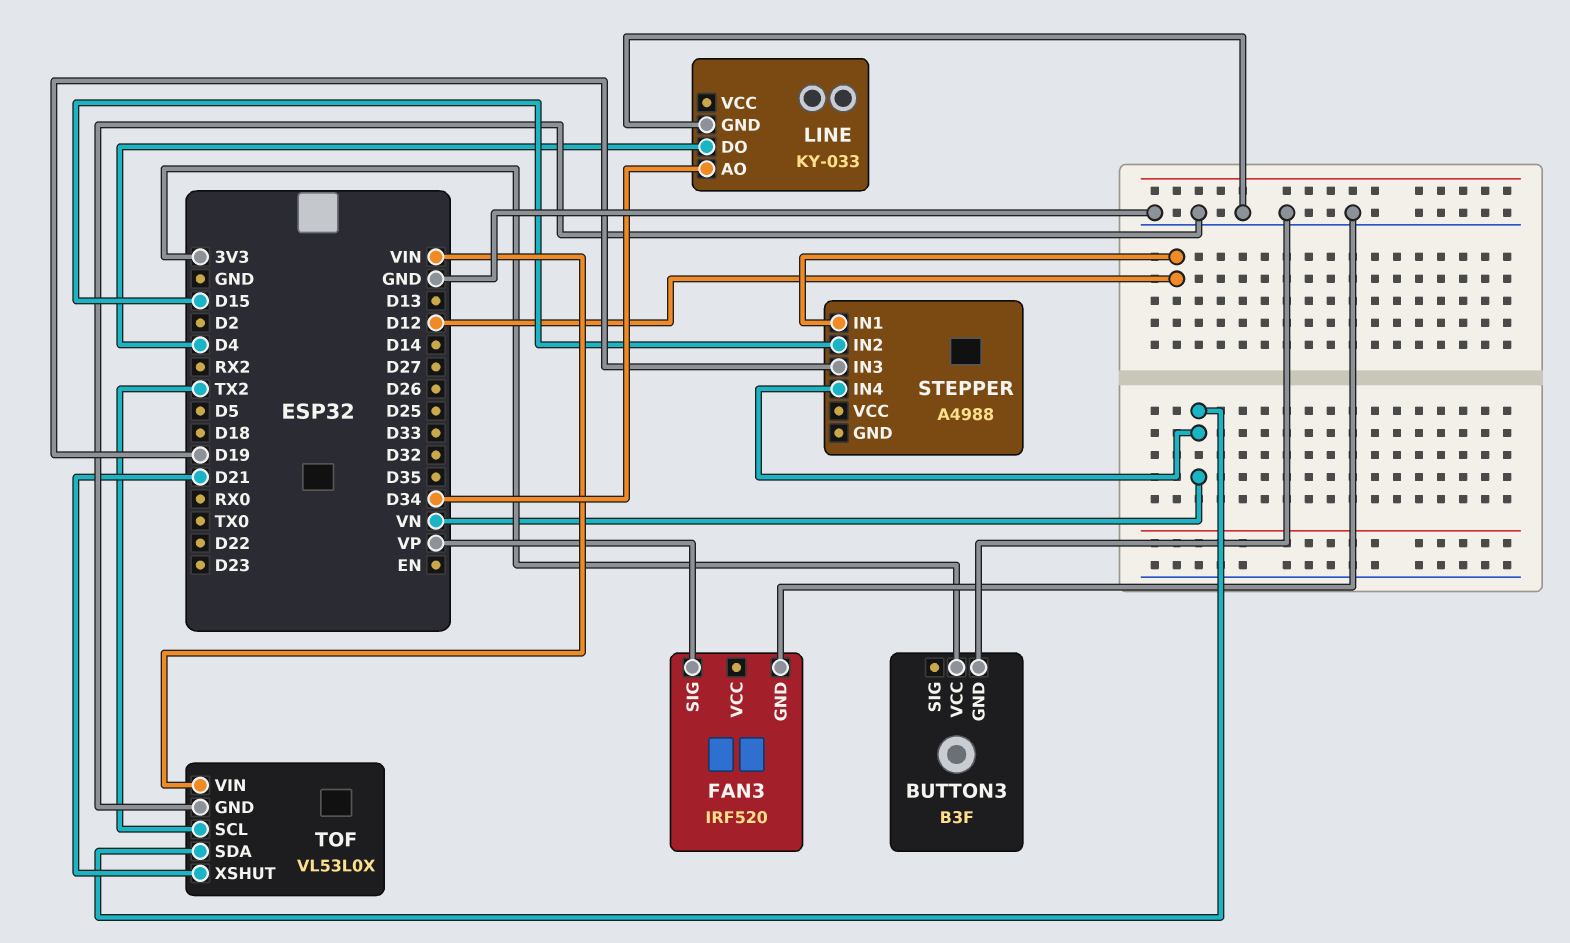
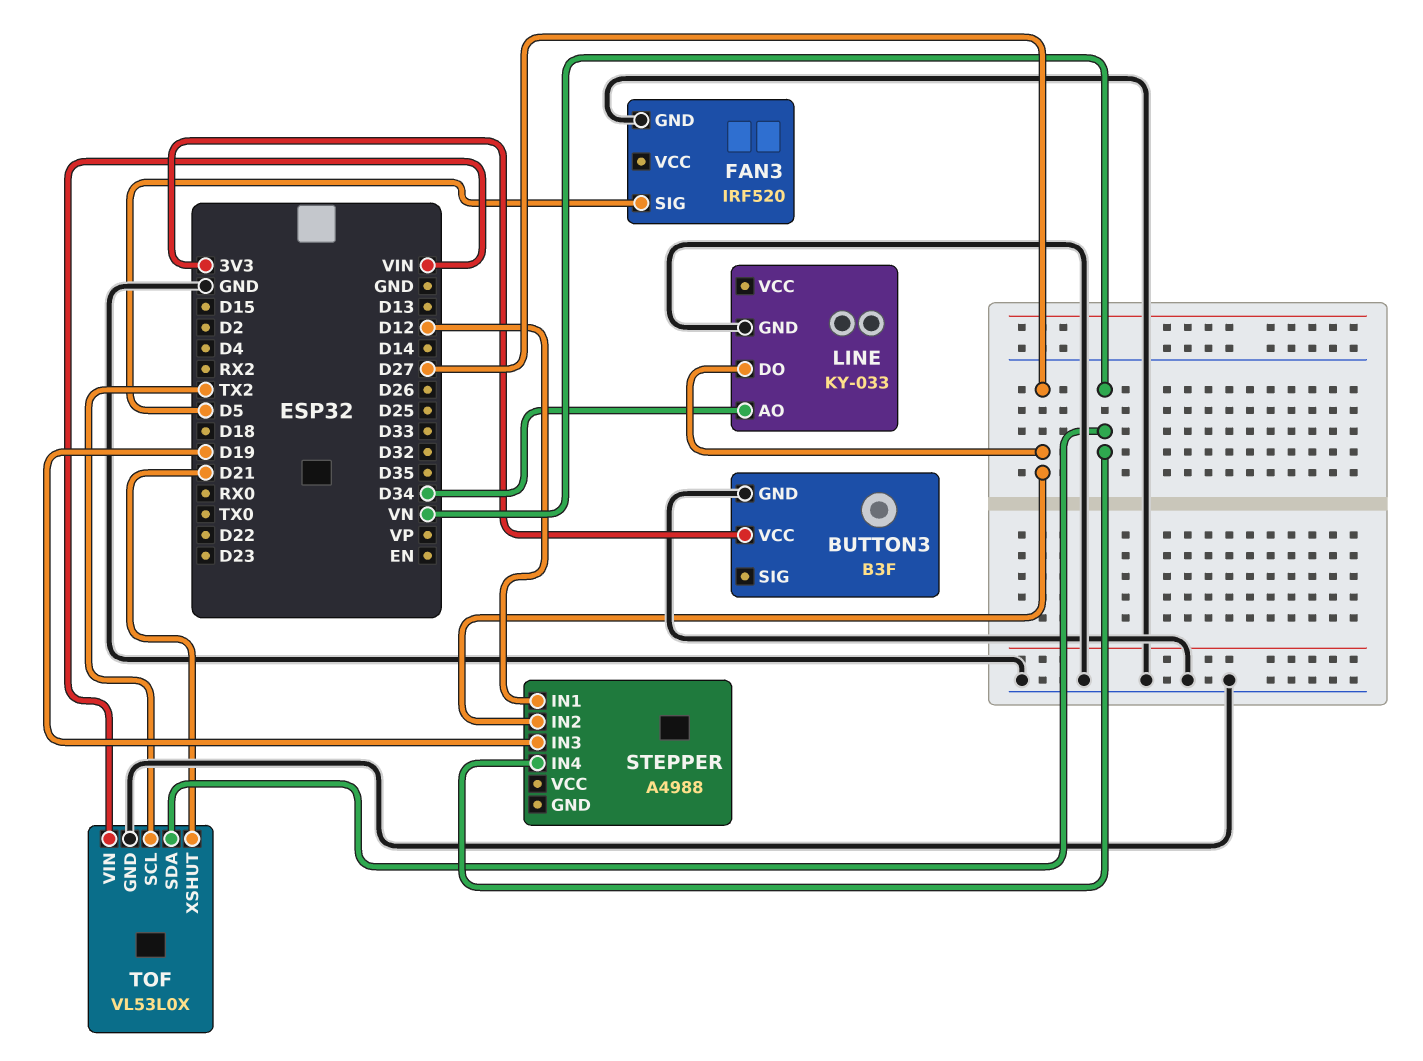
FAN3 pin SIG: VP -> D5
LINE pin DO: D4 -> D27
STEPPER pin IN2: D15 -> D27

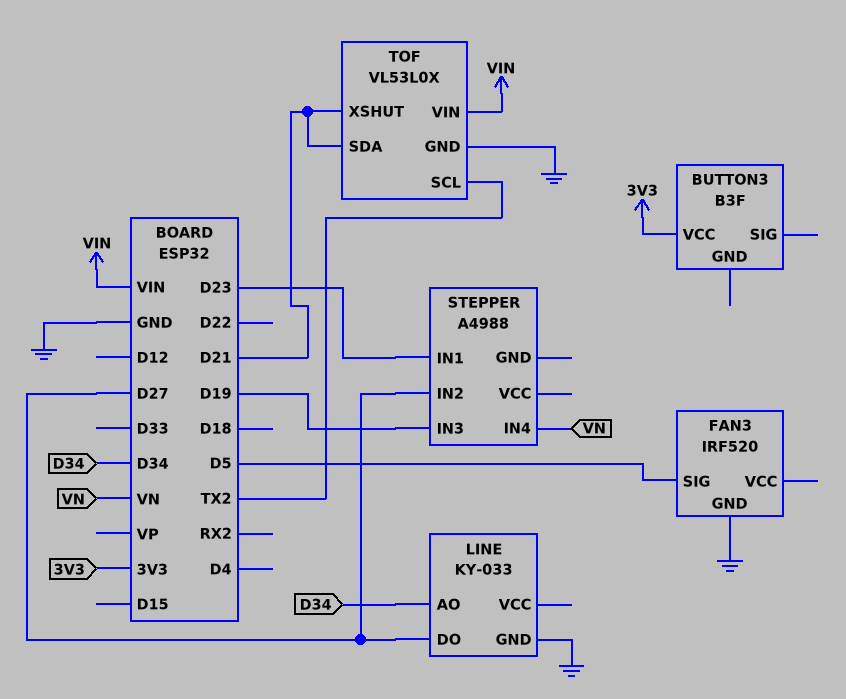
BUTTON3 pin GND: GND -> none
STEPPER pin IN1: D12 -> D23
TOF pin SDA: VN -> D21

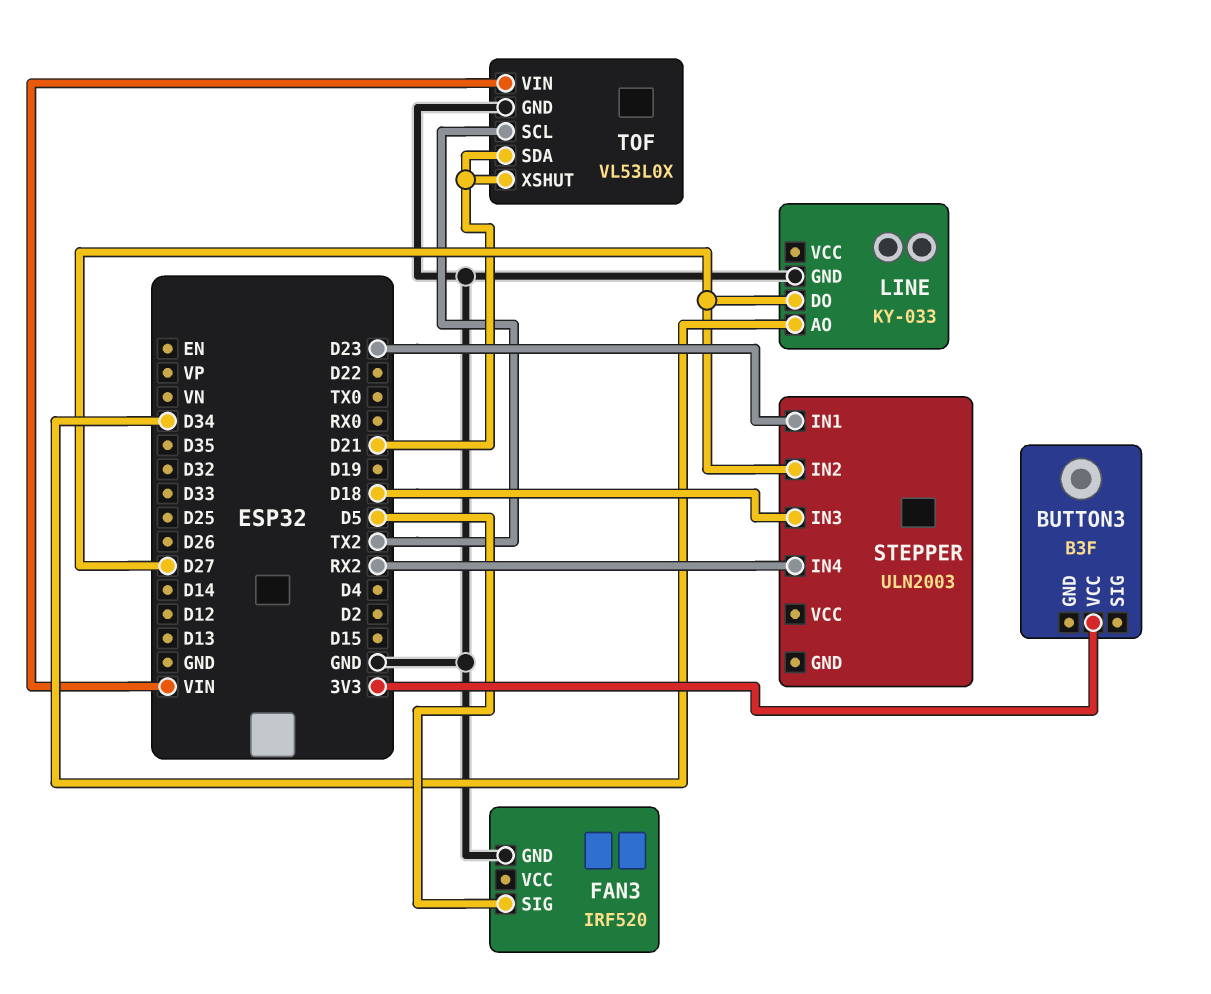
STEPPER: A4988 -> ULN2003
STEPPER pin IN3: D19 -> D18
STEPPER pin IN4: VN -> RX2

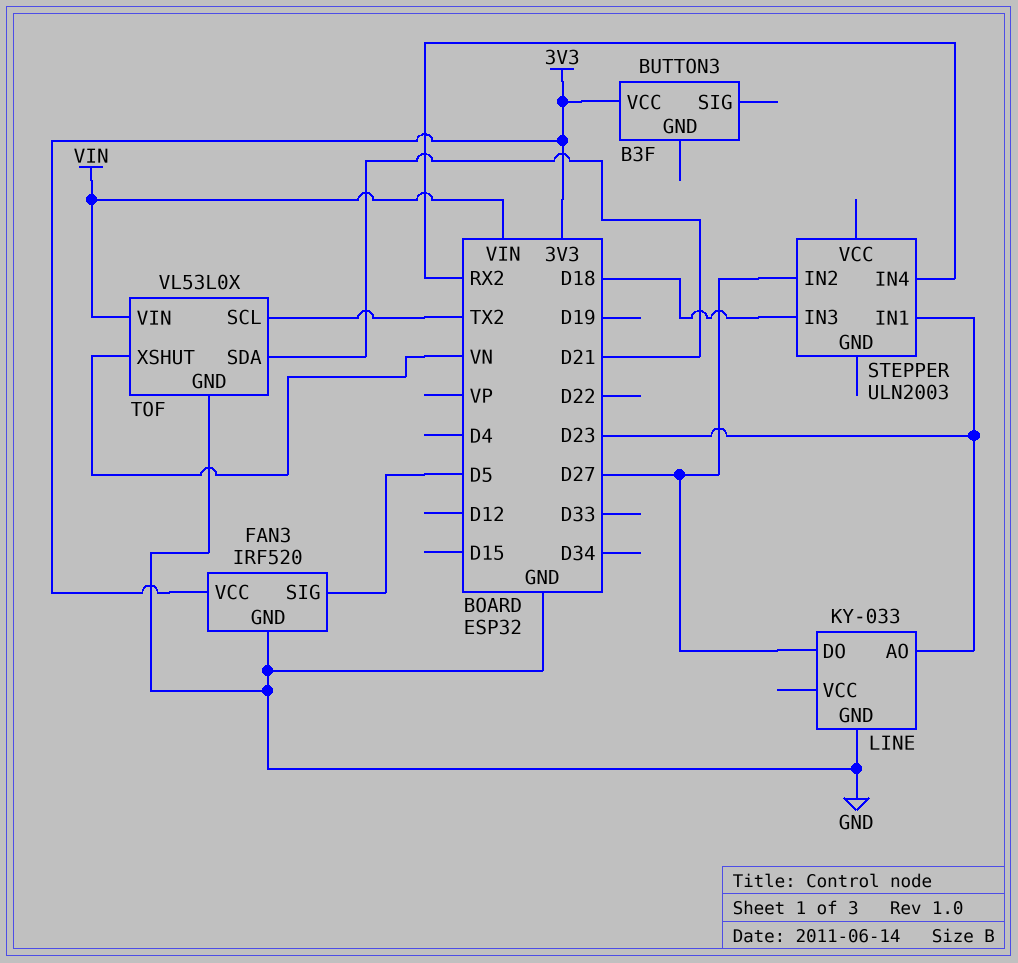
FAN3 pin VCC: none -> 3V3
LINE pin AO: D34 -> D23
TOF pin XSHUT: D21 -> VN

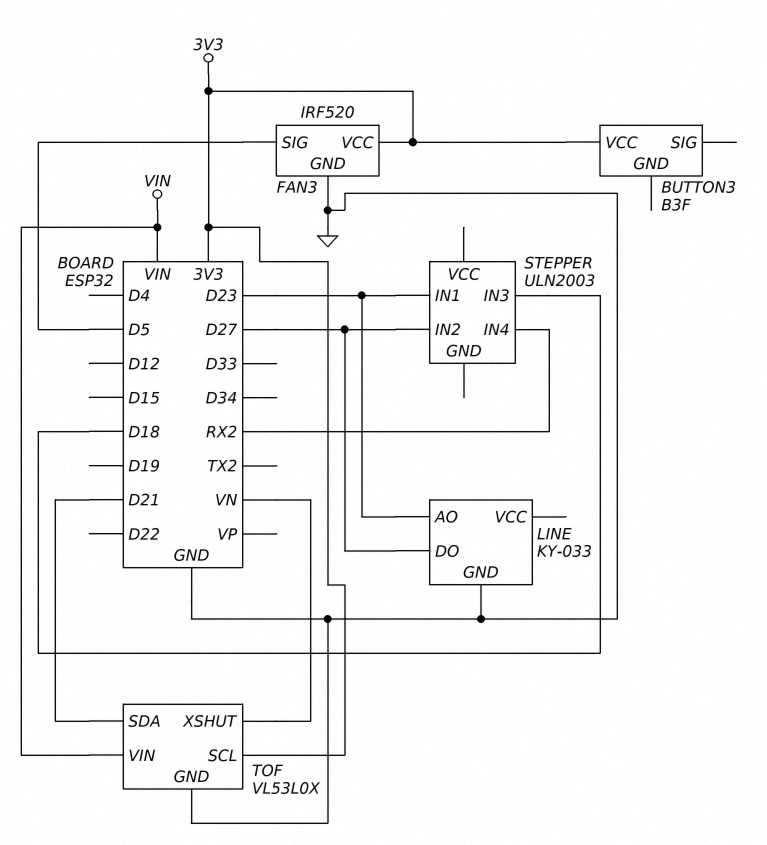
TOF pin SCL: TX2 -> 3V3

